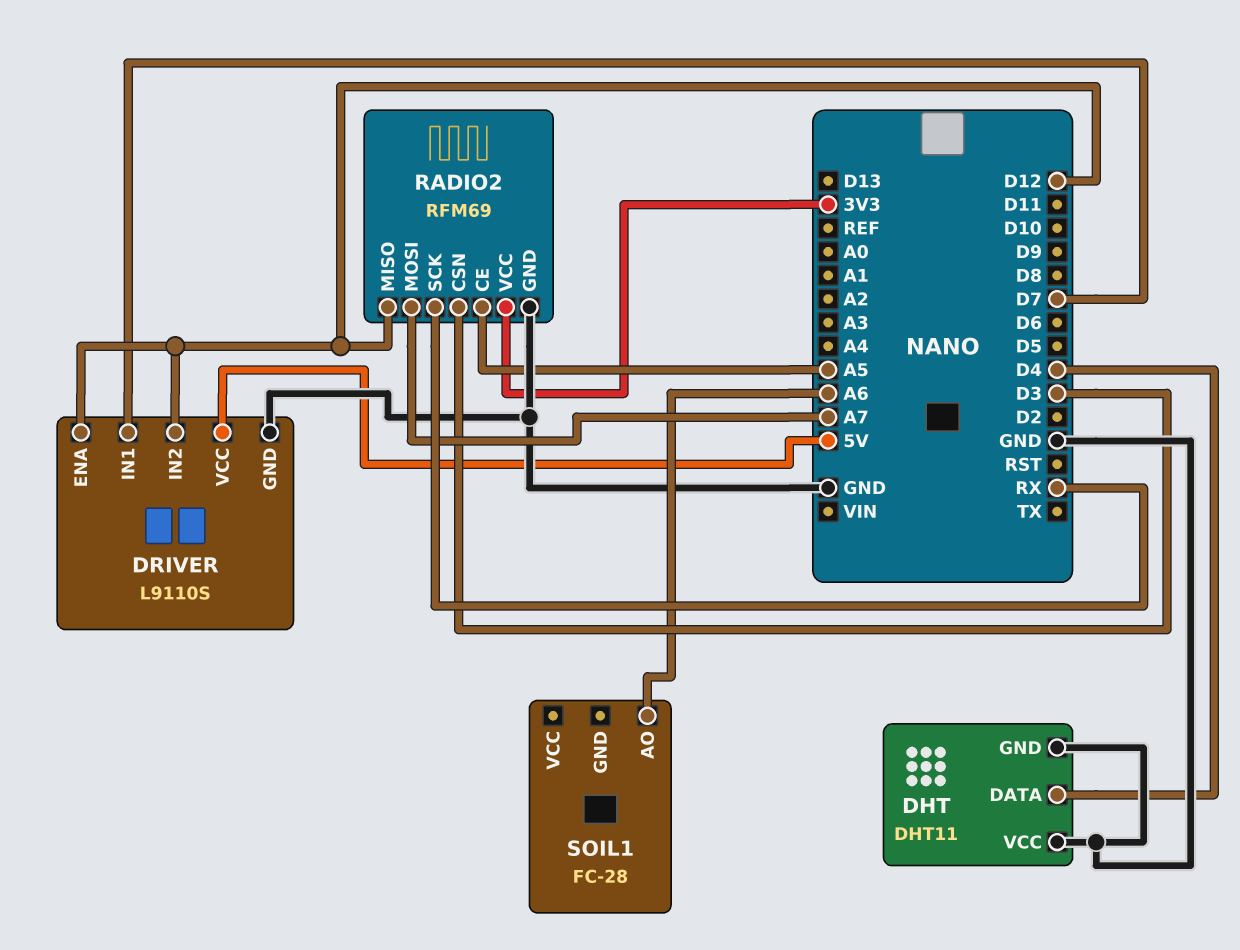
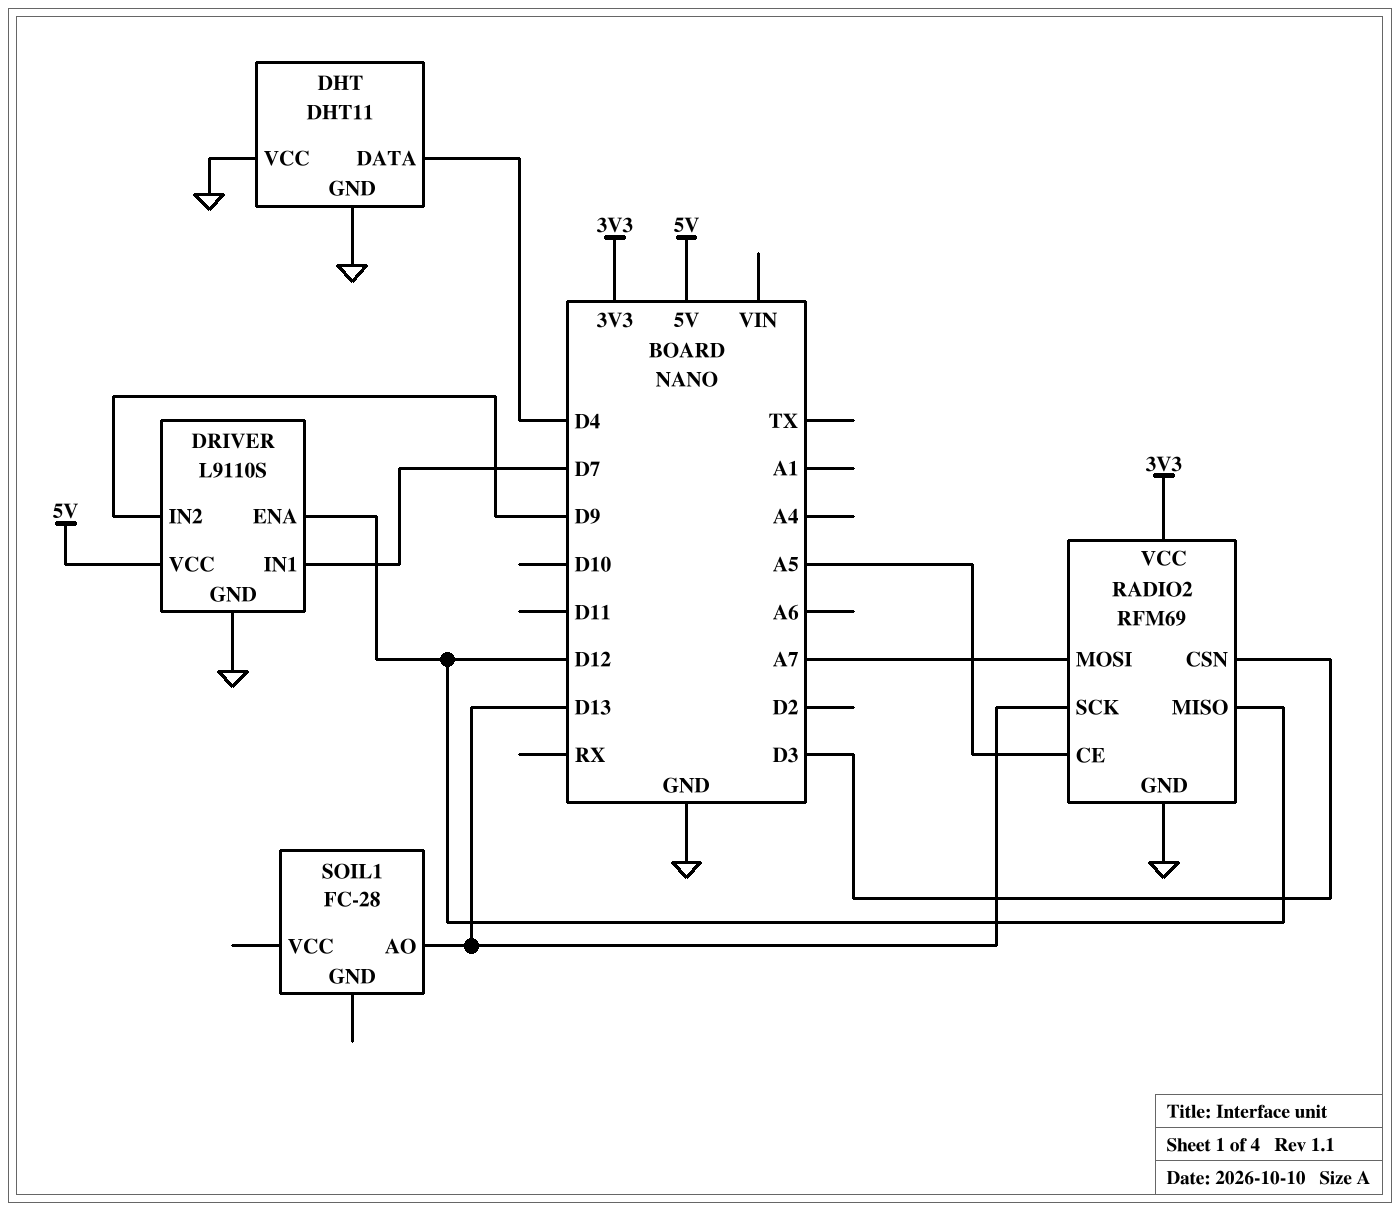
DRIVER pin IN2: D12 -> D9
RADIO2 pin SCK: RX -> D13
SOIL1 pin AO: A6 -> D13

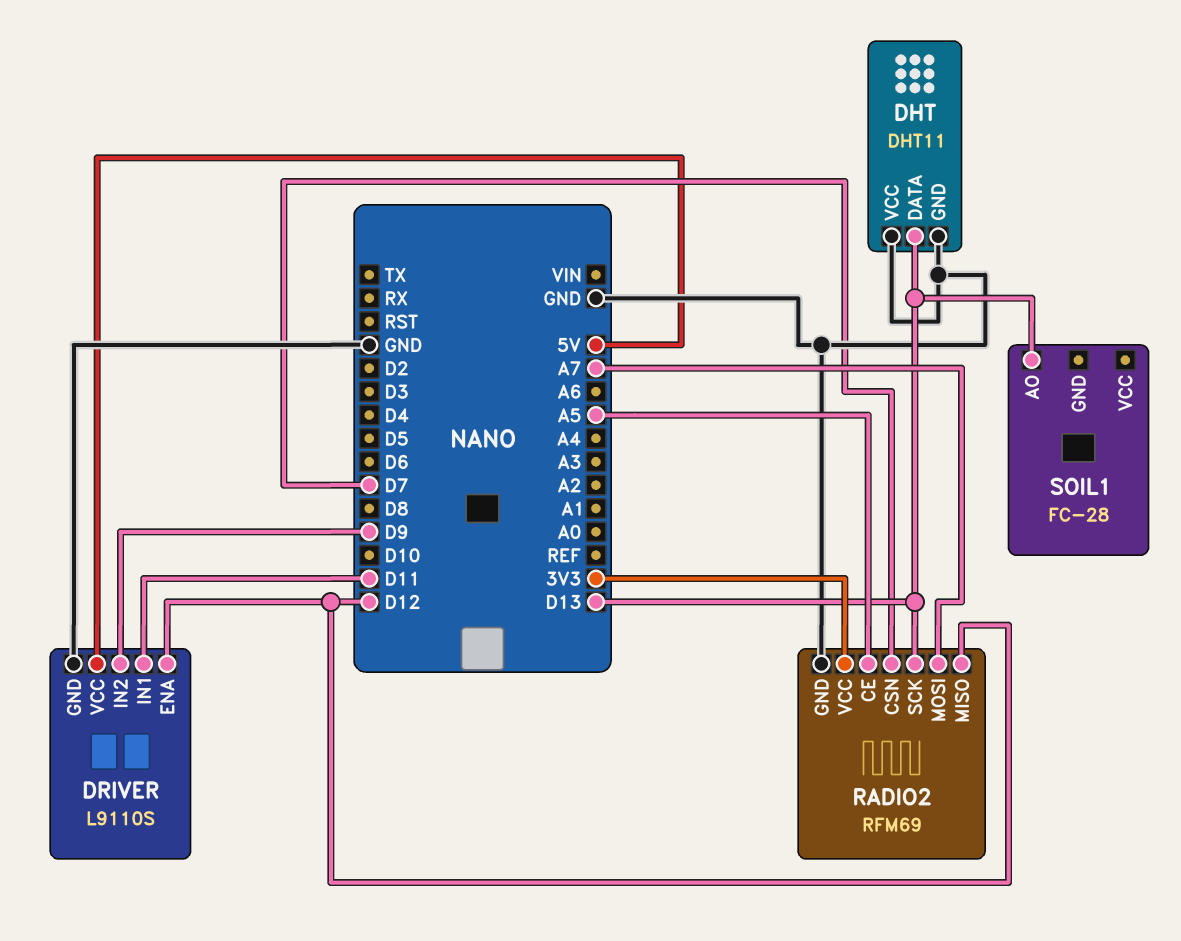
DHT pin DATA: D4 -> D13
DRIVER pin IN1: D7 -> D11
RADIO2 pin CSN: D3 -> D7

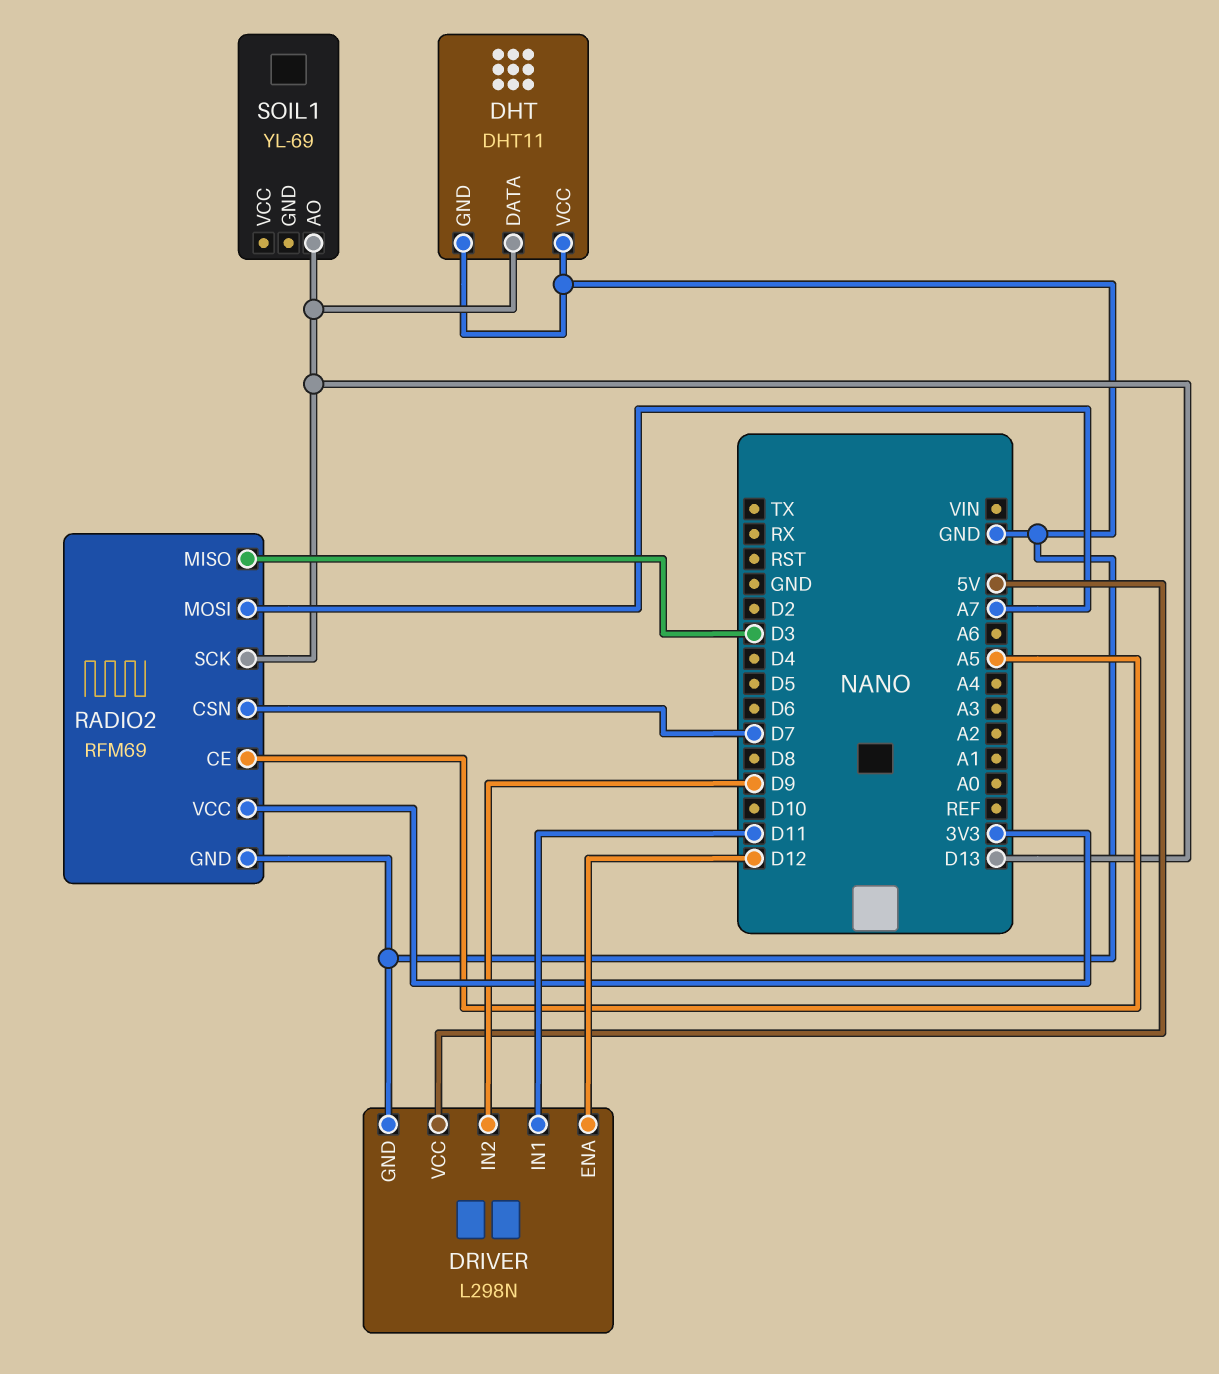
DRIVER: L9110S -> L298N
RADIO2 pin MISO: D12 -> D3
SOIL1: FC-28 -> YL-69

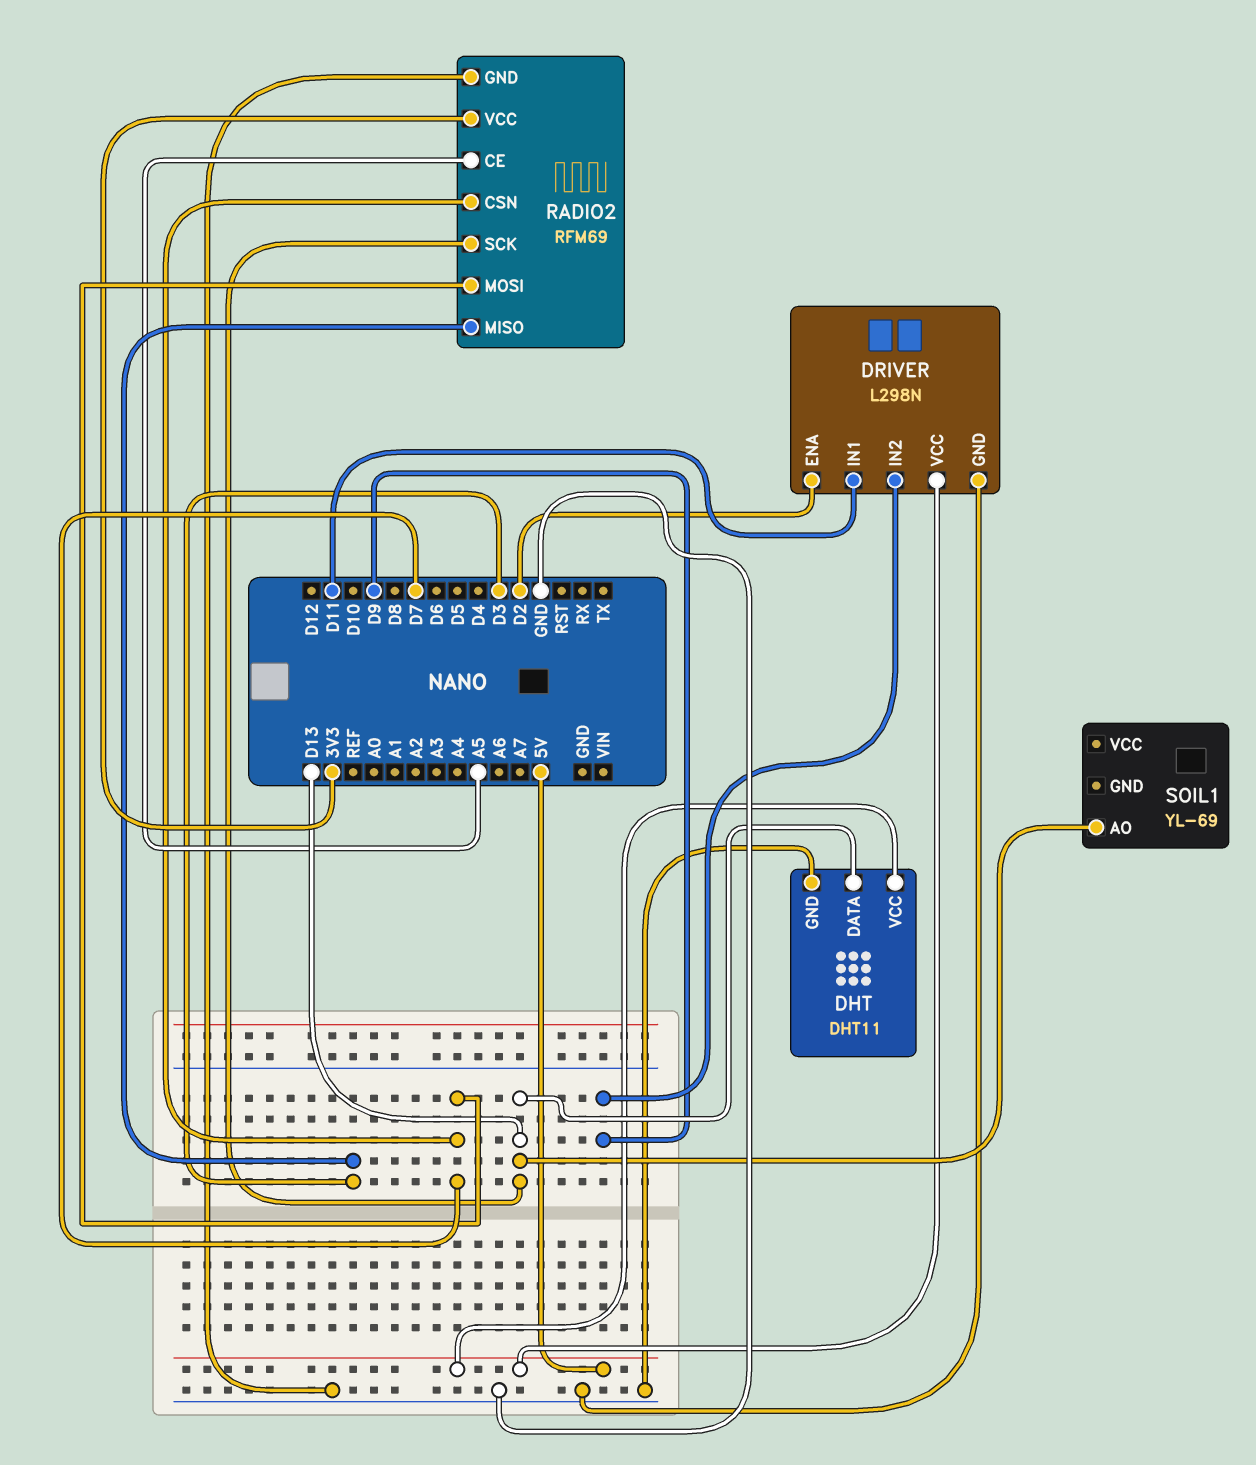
DHT pin VCC: GND -> 5V
DRIVER pin ENA: D12 -> D2
RADIO2 pin MOSI: A7 -> D7

